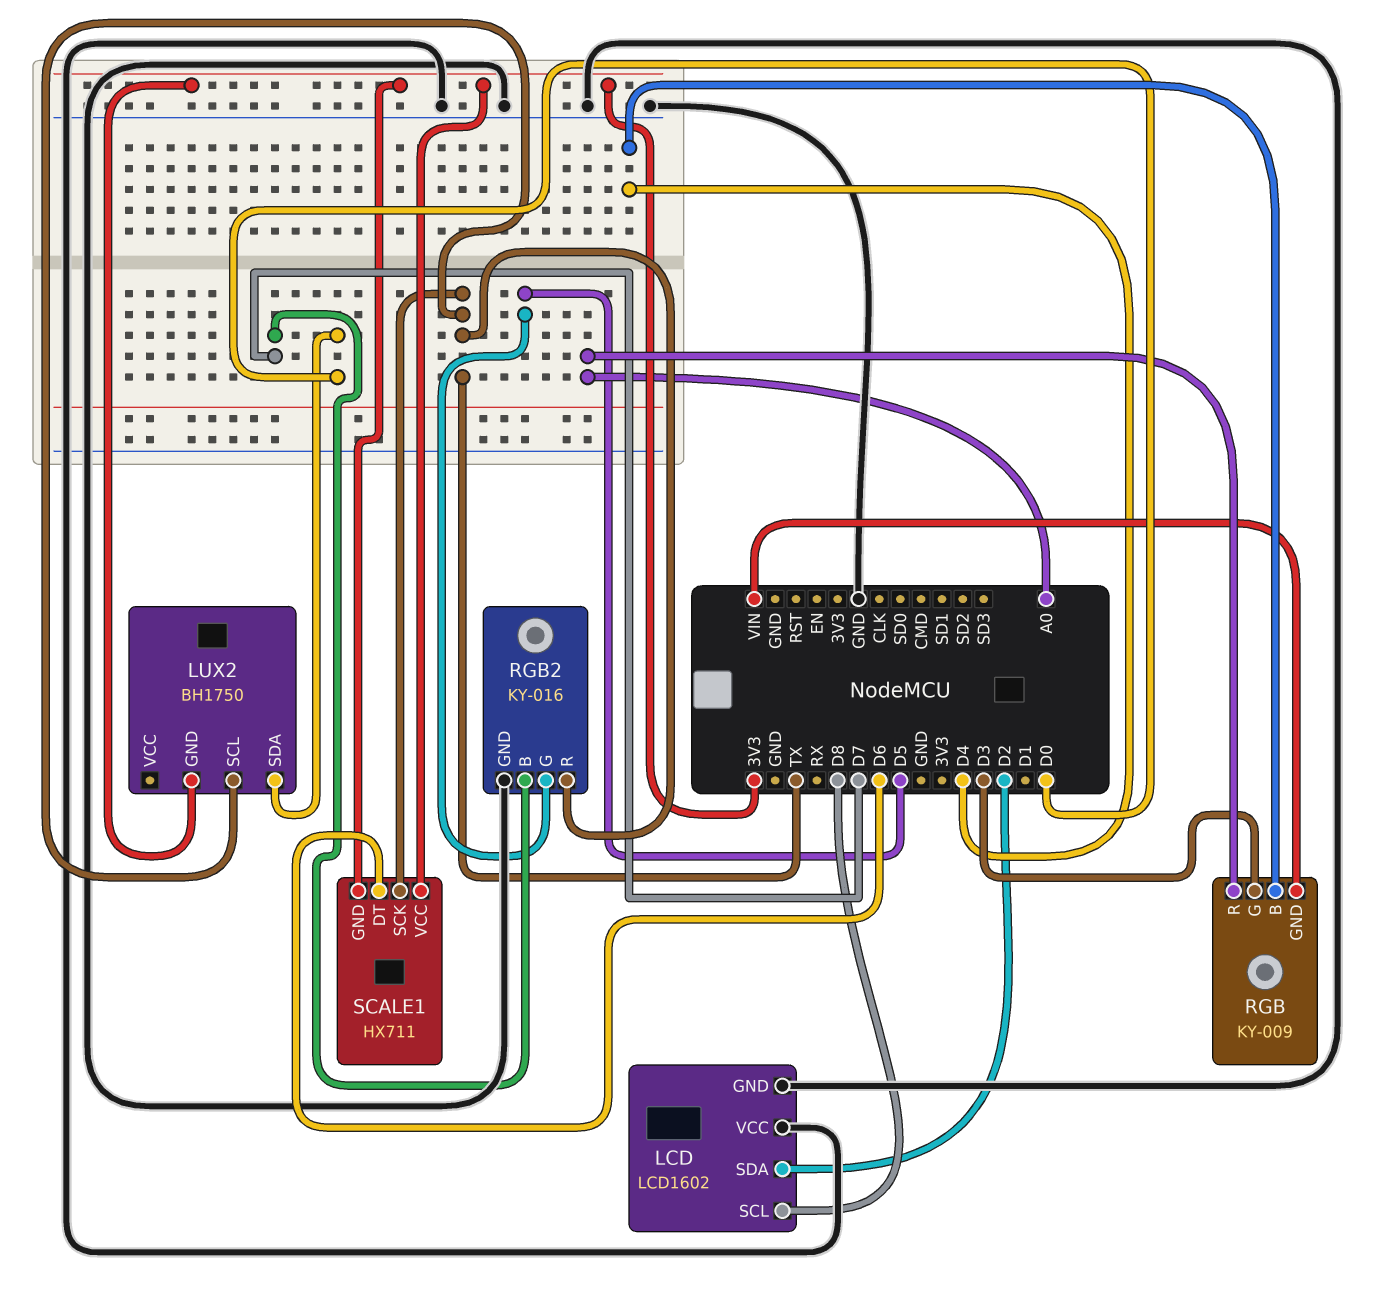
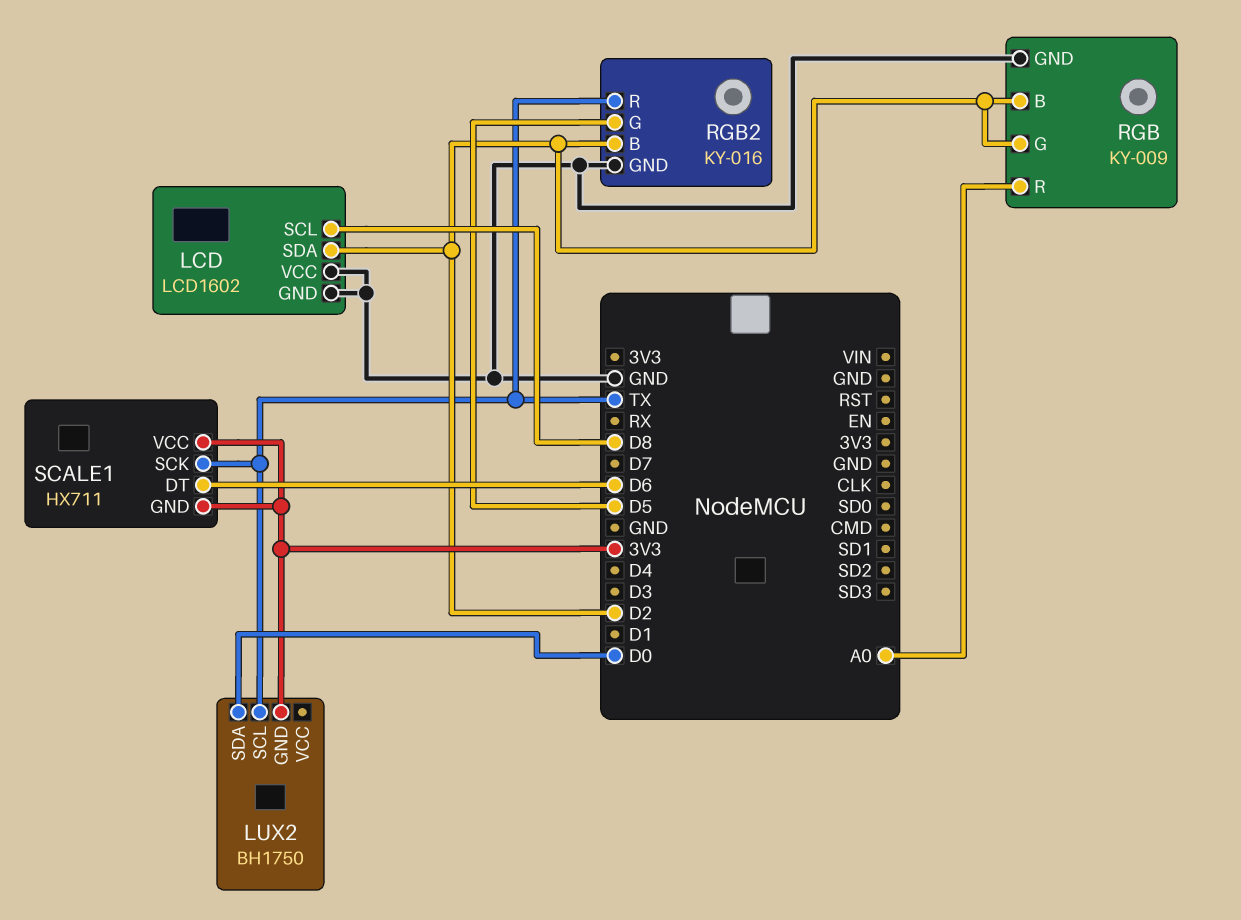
RGB pin B: D4 -> D2
RGB pin G: D3 -> D2
RGB pin GND: VIN -> GND
RGB2 pin B: D7 -> D2

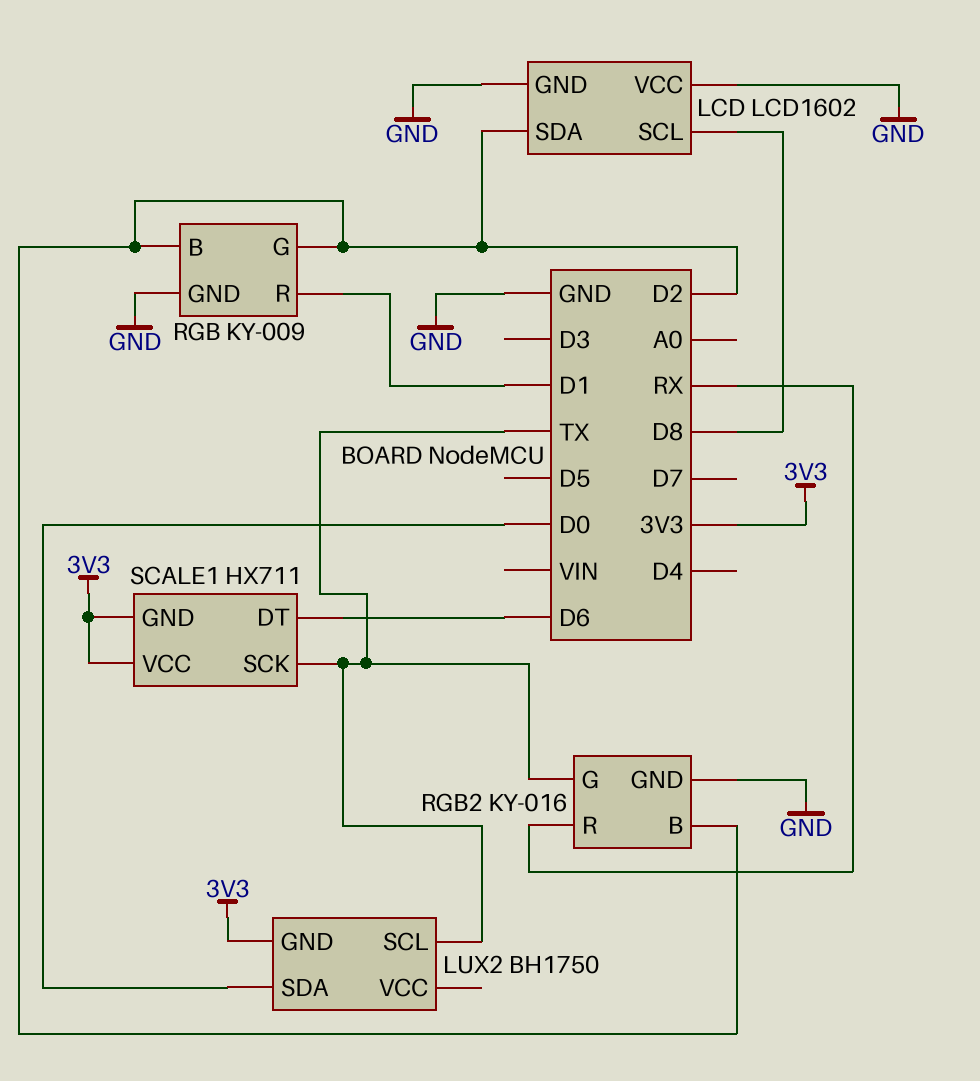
RGB pin R: A0 -> D1
RGB2 pin G: D5 -> TX
RGB2 pin R: TX -> RX

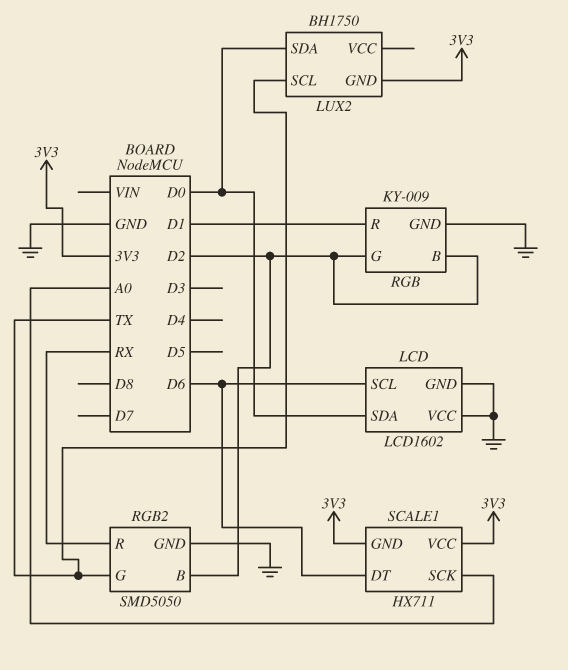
LCD pin SCL: D8 -> D6
LCD pin SDA: D2 -> D0
RGB2: KY-016 -> SMD5050
SCALE1 pin SCK: TX -> A0

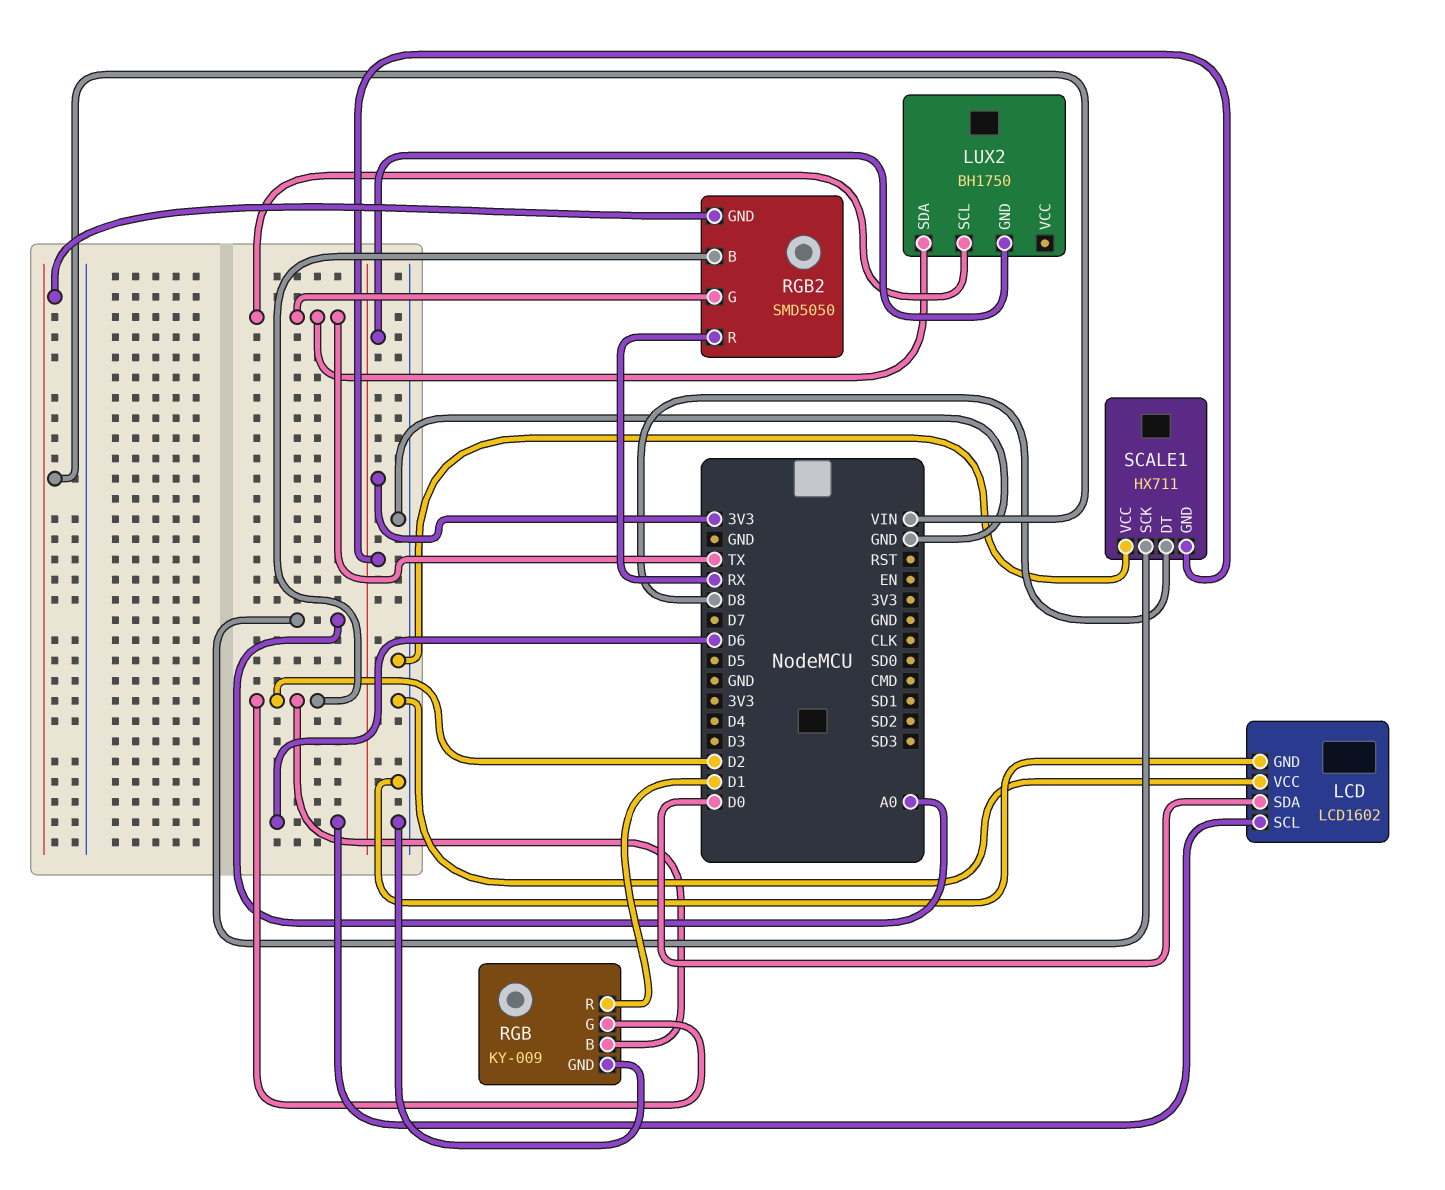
LUX2 pin SDA: D0 -> TX
RGB2 pin GND: GND -> VIN
SCALE1 pin DT: D6 -> D8
SCALE1 pin VCC: 3V3 -> GND

